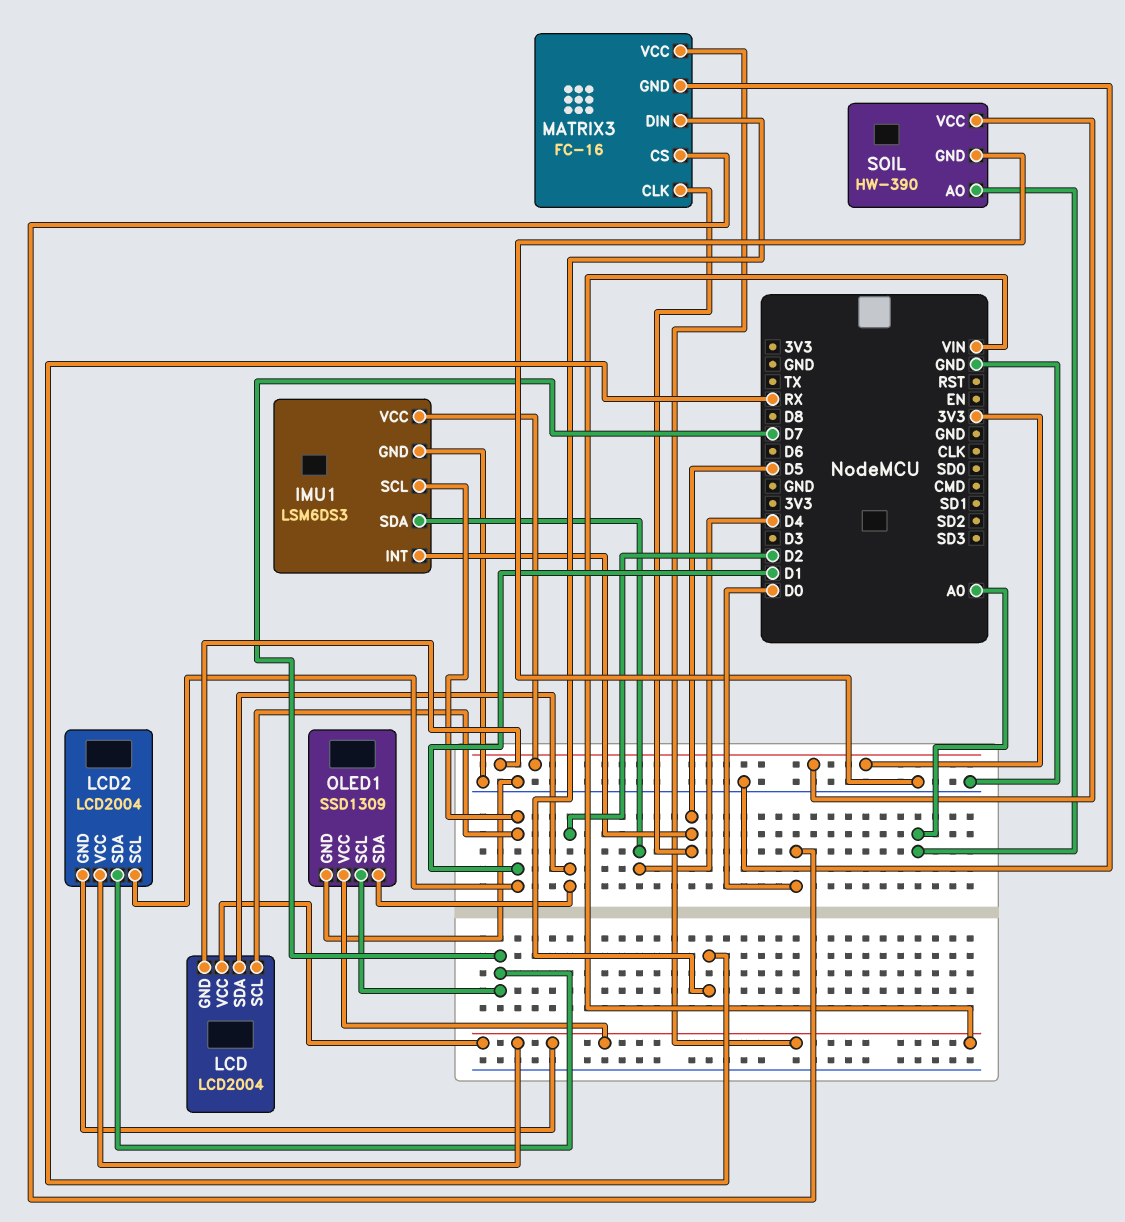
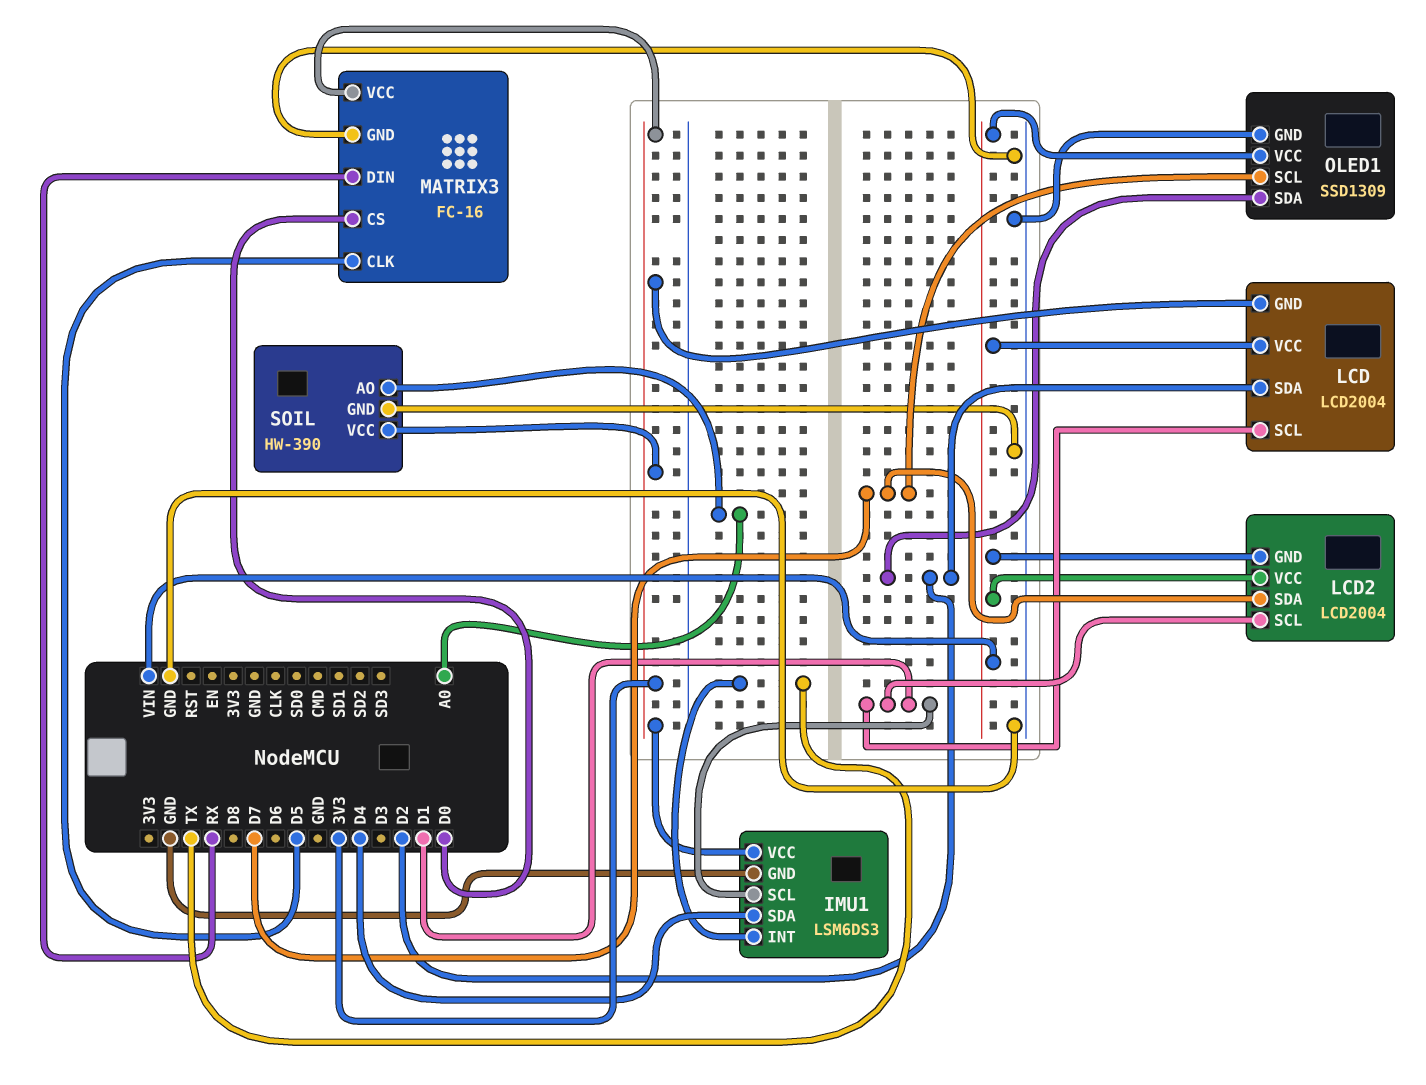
IMU1 pin INT: D5 -> TX
MATRIX3 pin VCC: VIN -> 3V3

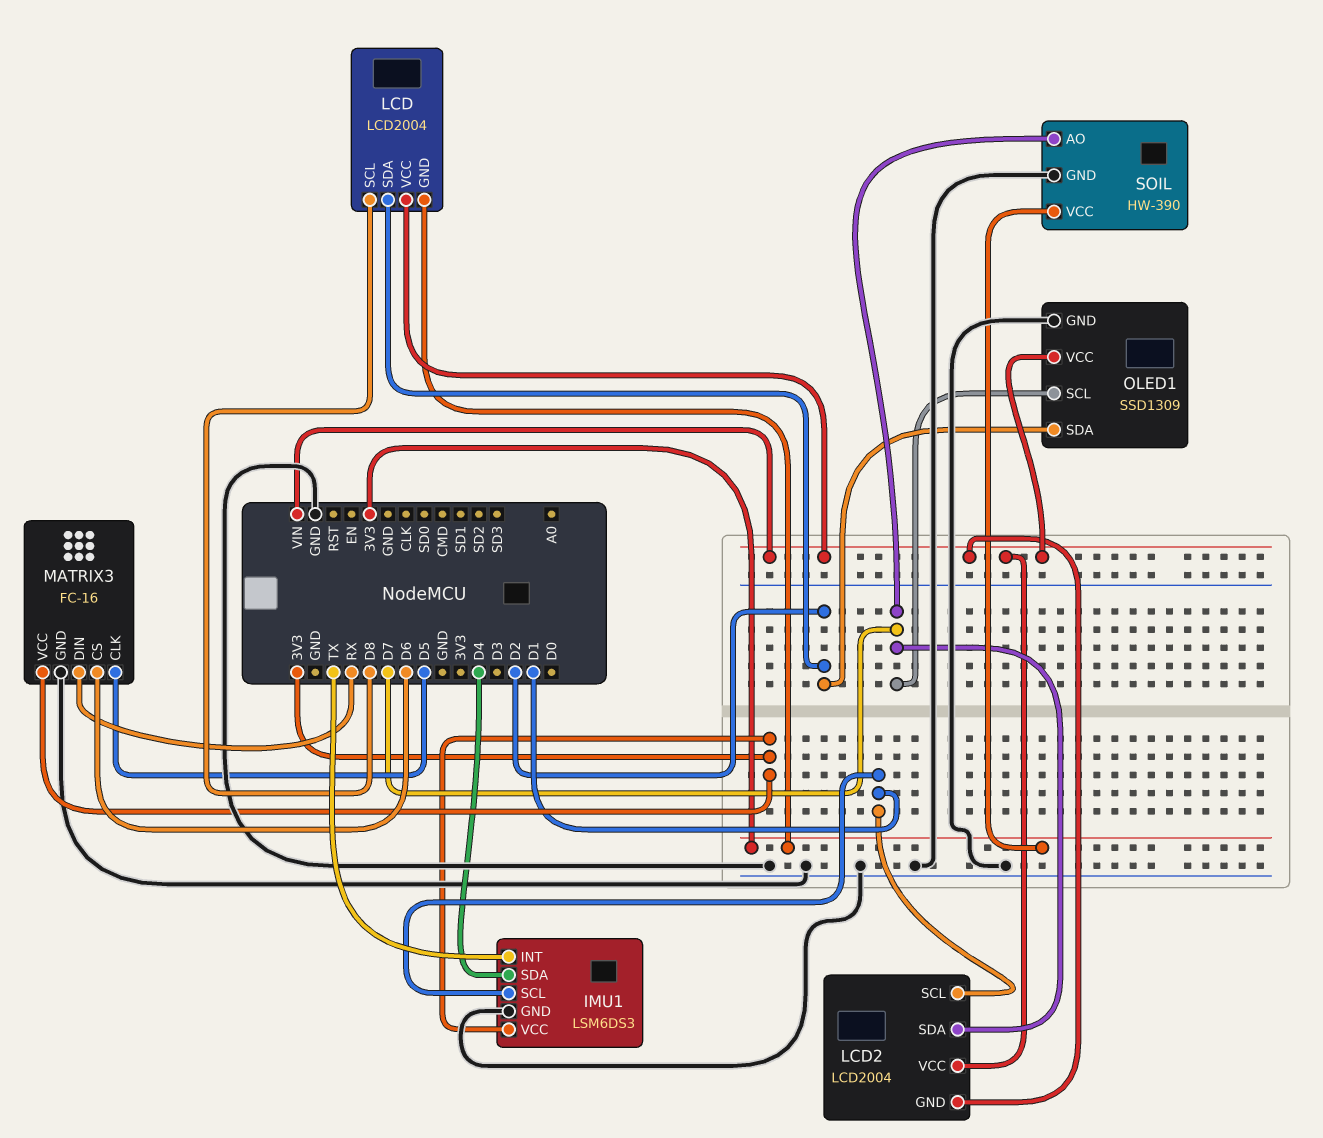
LCD pin SCL: D1 -> D8
MATRIX3 pin CS: D0 -> D6
SOIL pin AO: A0 -> D7

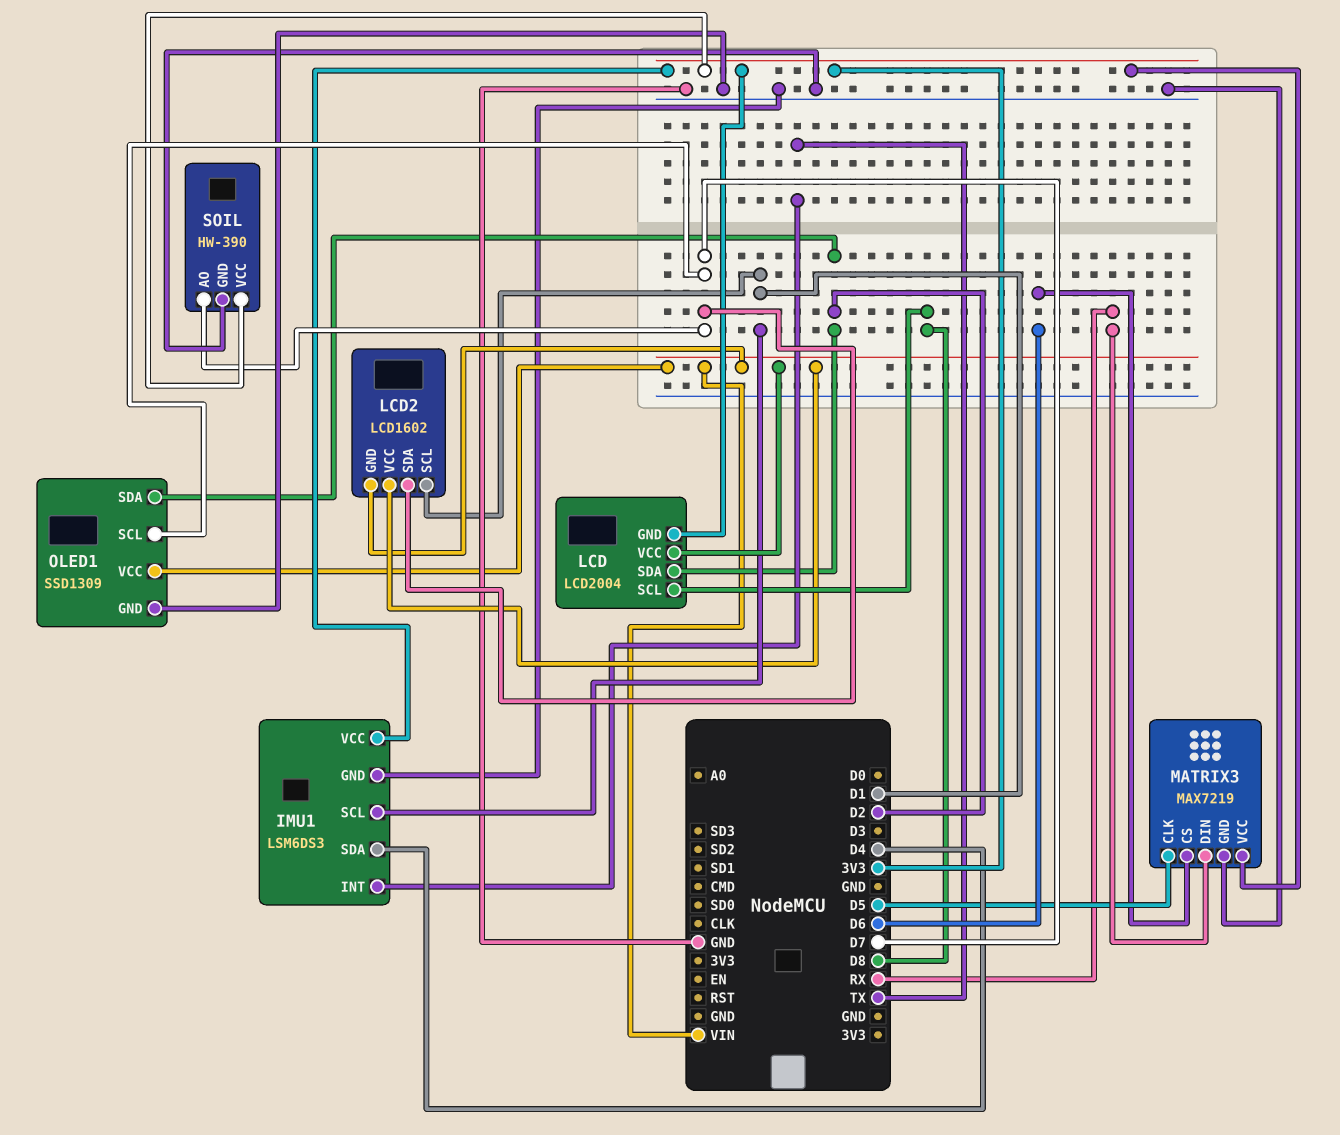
LCD2: LCD2004 -> LCD1602
MATRIX3: FC-16 -> MAX7219

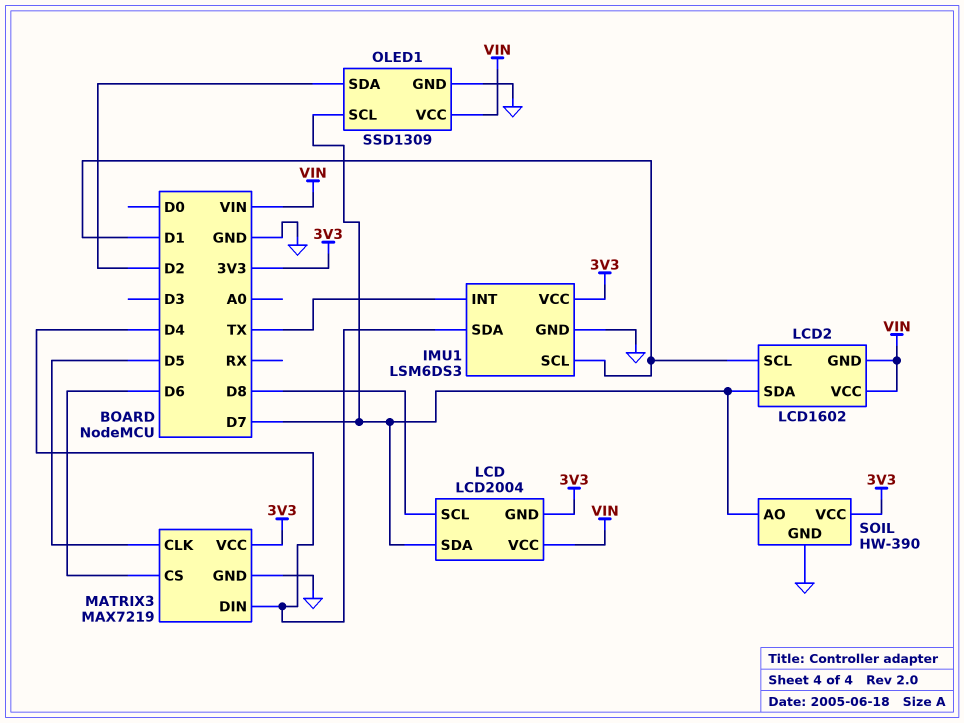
LCD pin SDA: D2 -> D7
MATRIX3 pin DIN: RX -> D4

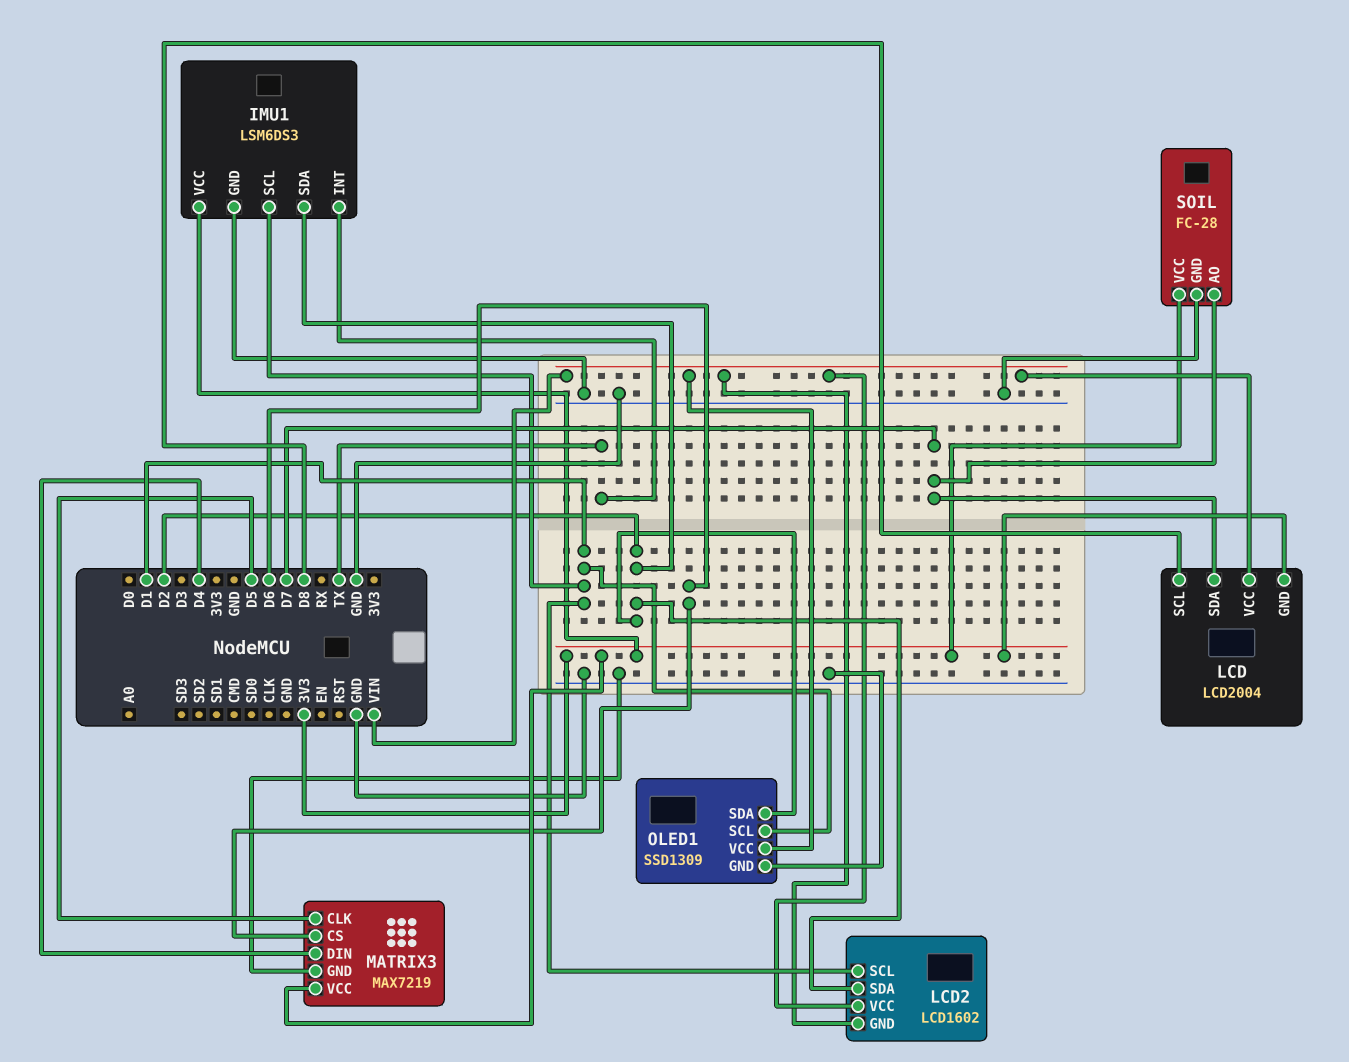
IMU1 pin SDA: D4 -> D2
LCD2 pin SDA: D7 -> D2
OLED1 pin SCL: D7 -> D1
SOIL: HW-390 -> FC-28

